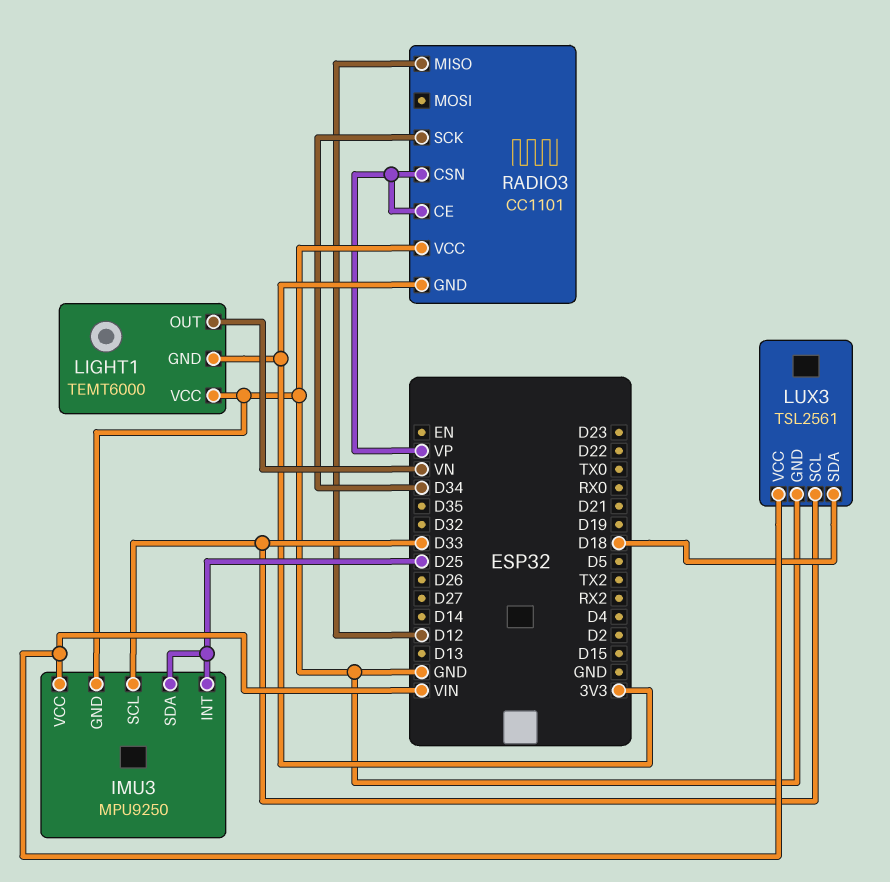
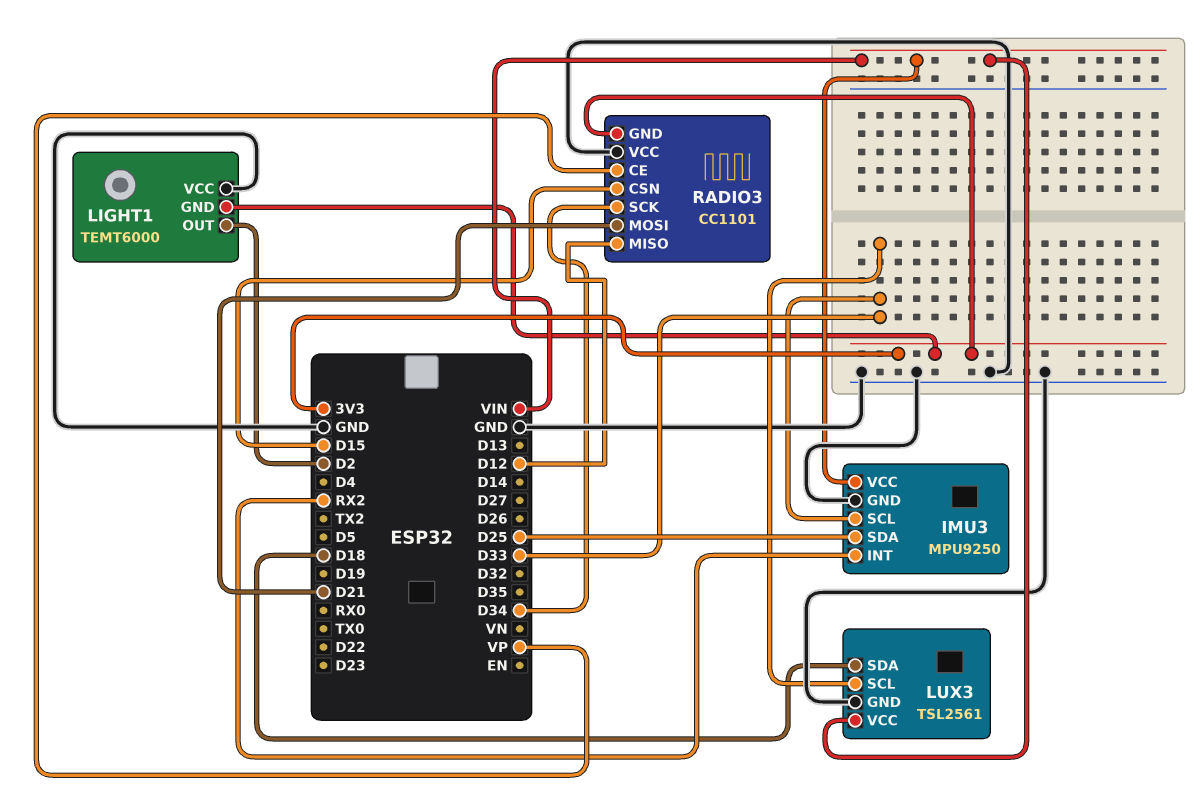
IMU3 pin INT: D25 -> RX2
LIGHT1 pin OUT: VN -> D2
RADIO3 pin CSN: VP -> D15
RADIO3 pin MOSI: none -> D21

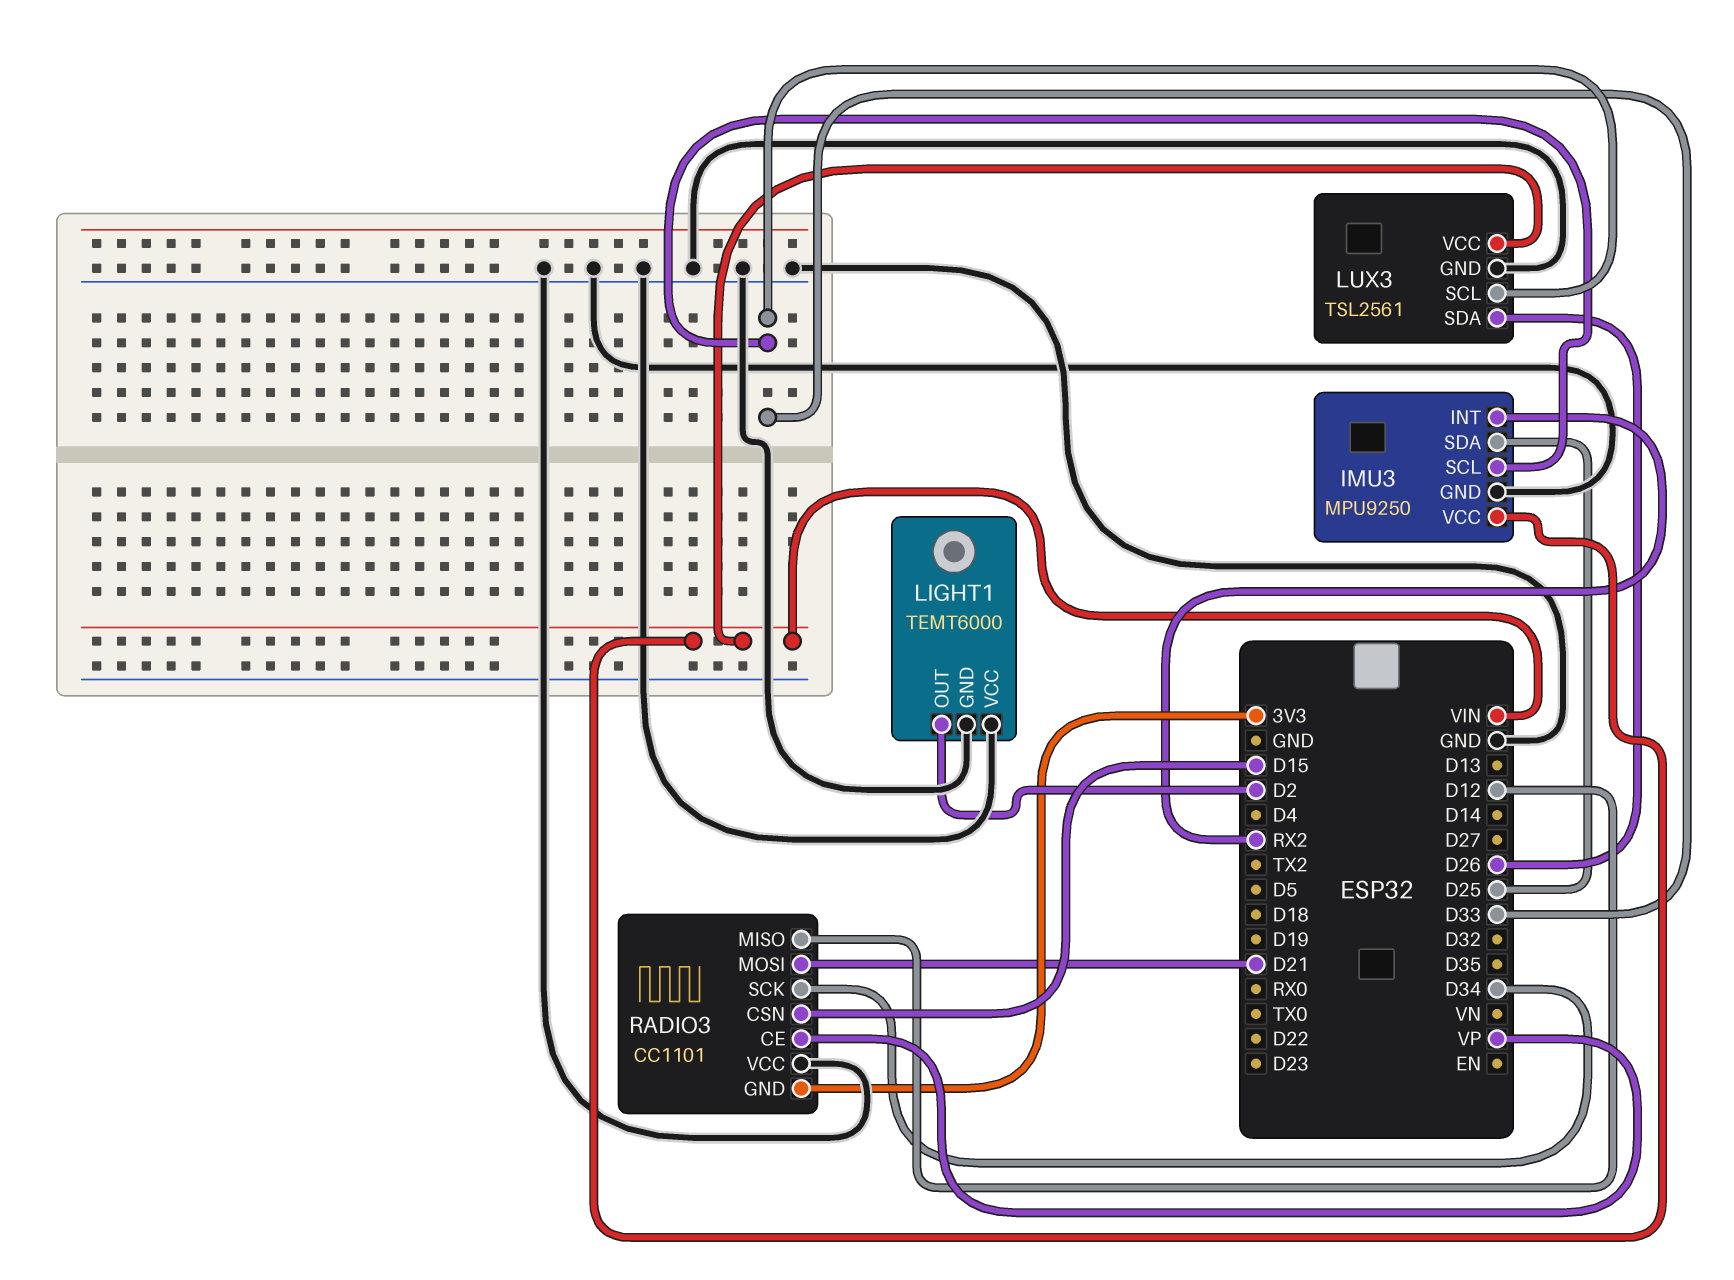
LIGHT1 pin GND: 3V3 -> GND
LUX3 pin SDA: D18 -> D26

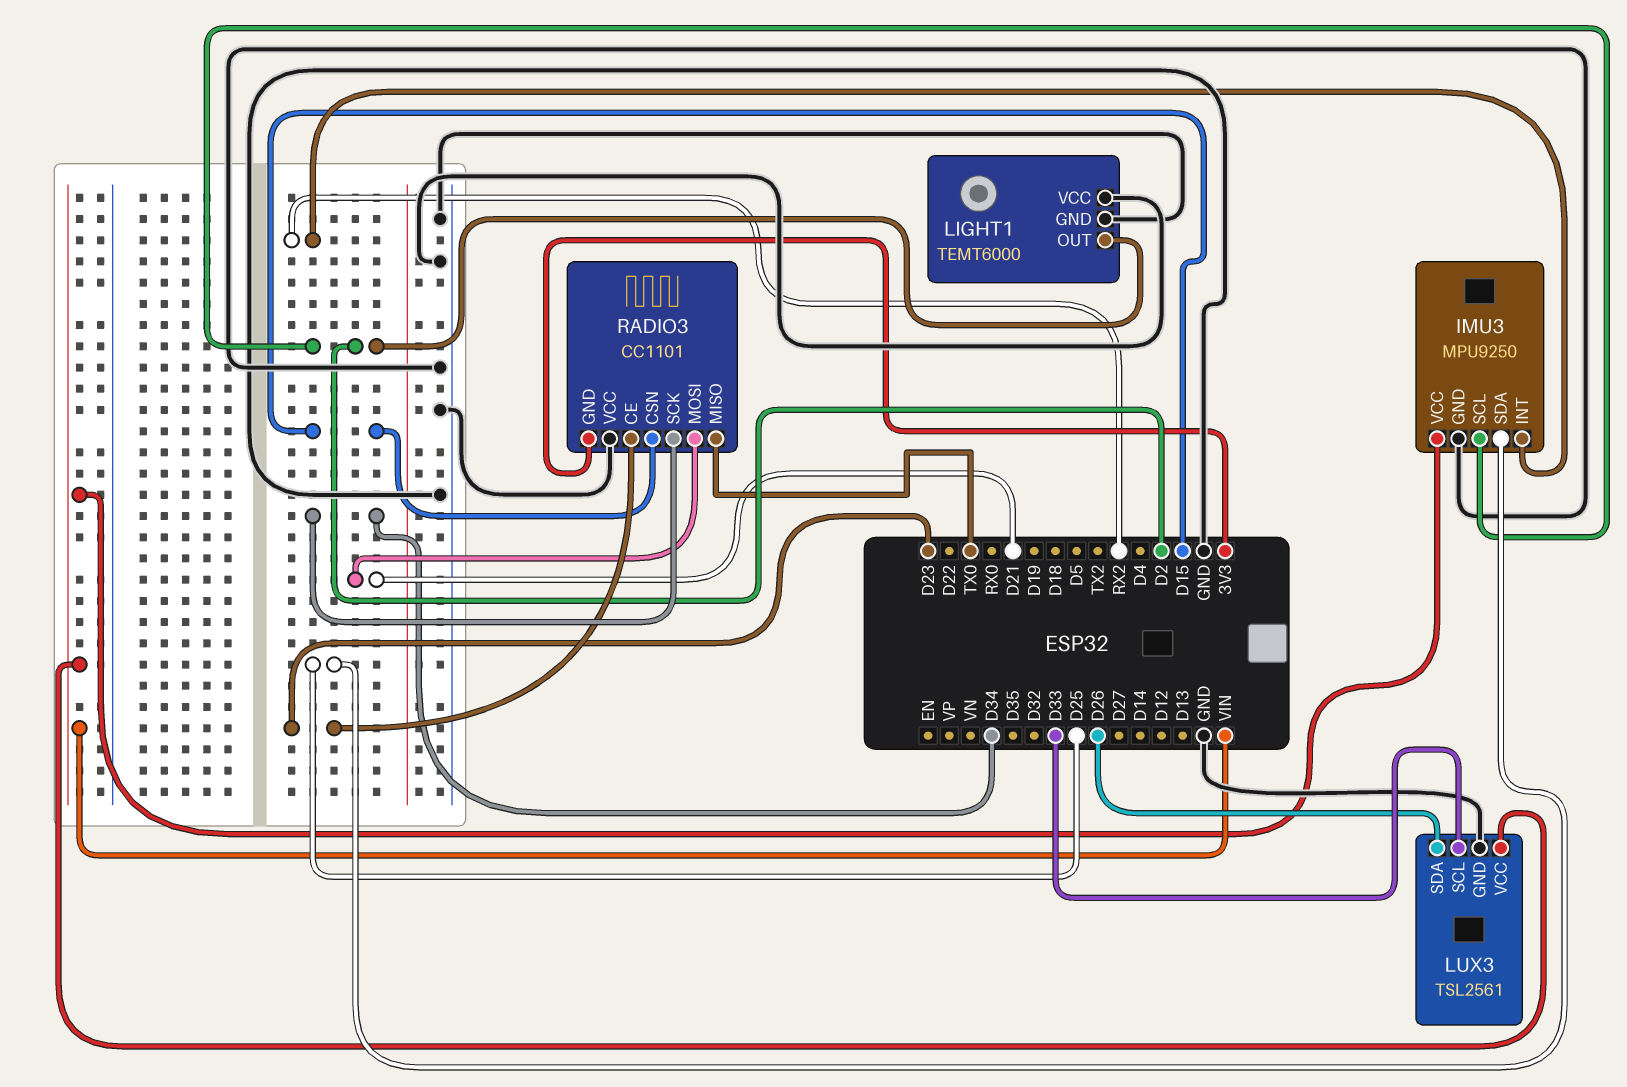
IMU3 pin SCL: D33 -> D2
RADIO3 pin CE: VP -> D23
RADIO3 pin MISO: D12 -> TX0

